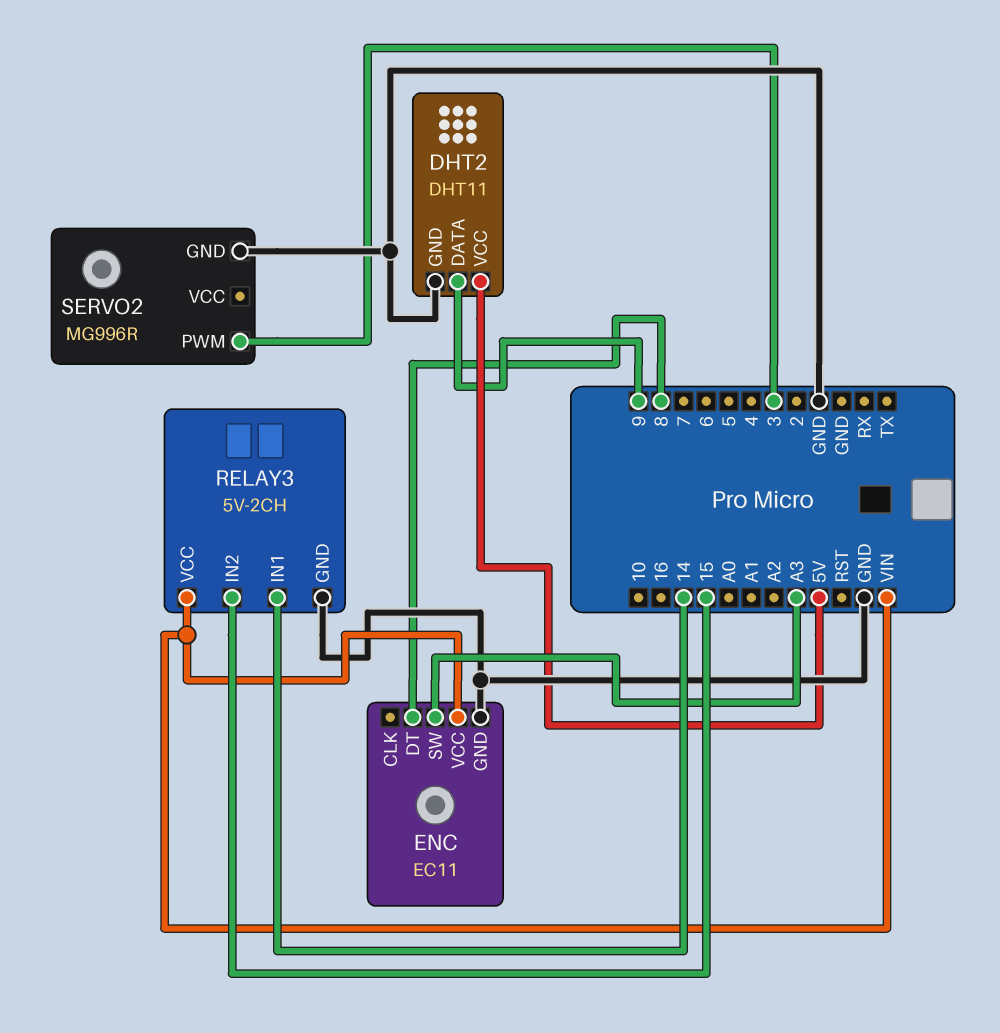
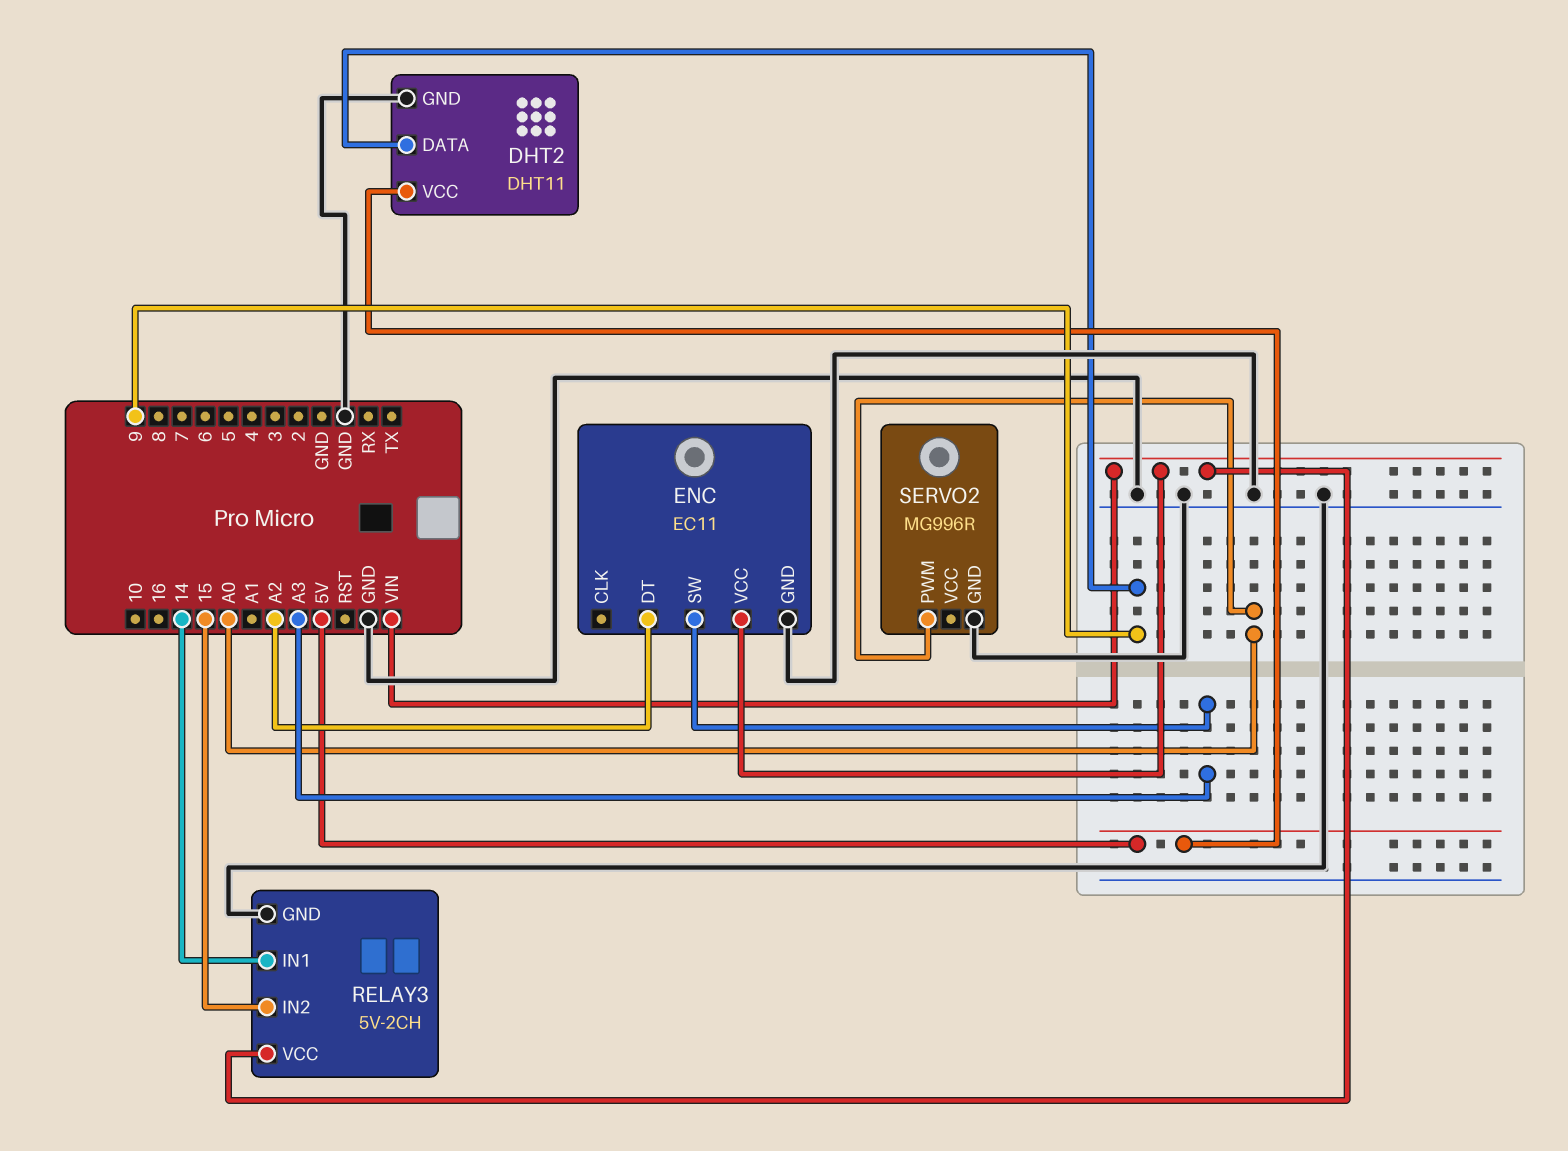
ENC pin DT: 8 -> A2
SERVO2 pin PWM: 3 -> A0

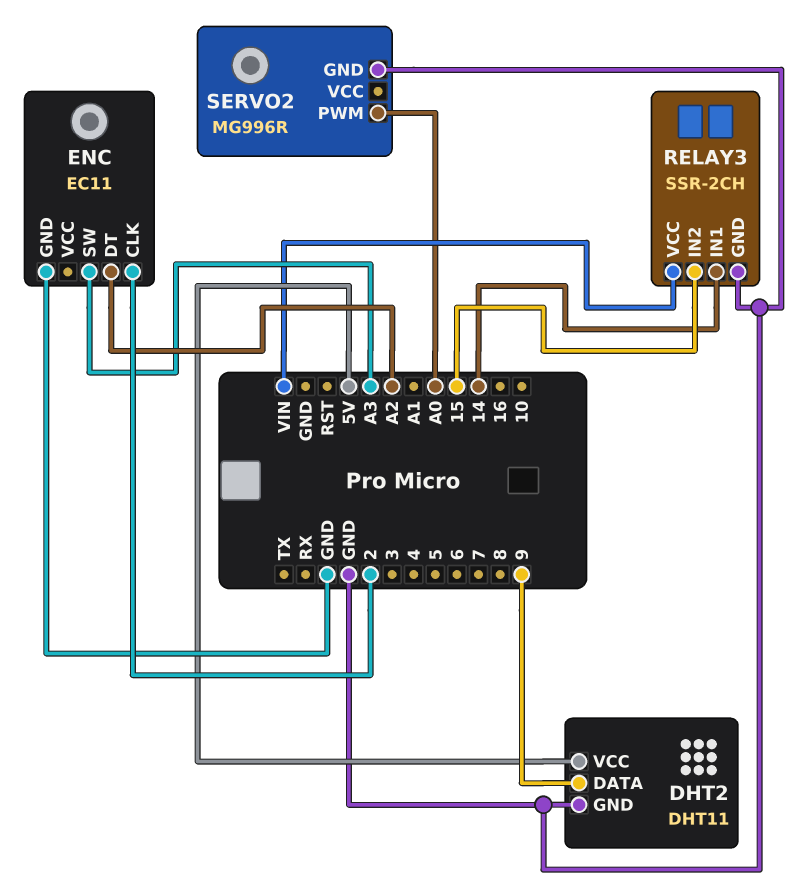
ENC pin CLK: none -> 2
ENC pin VCC: VIN -> none
RELAY3: 5V-2CH -> SSR-2CH

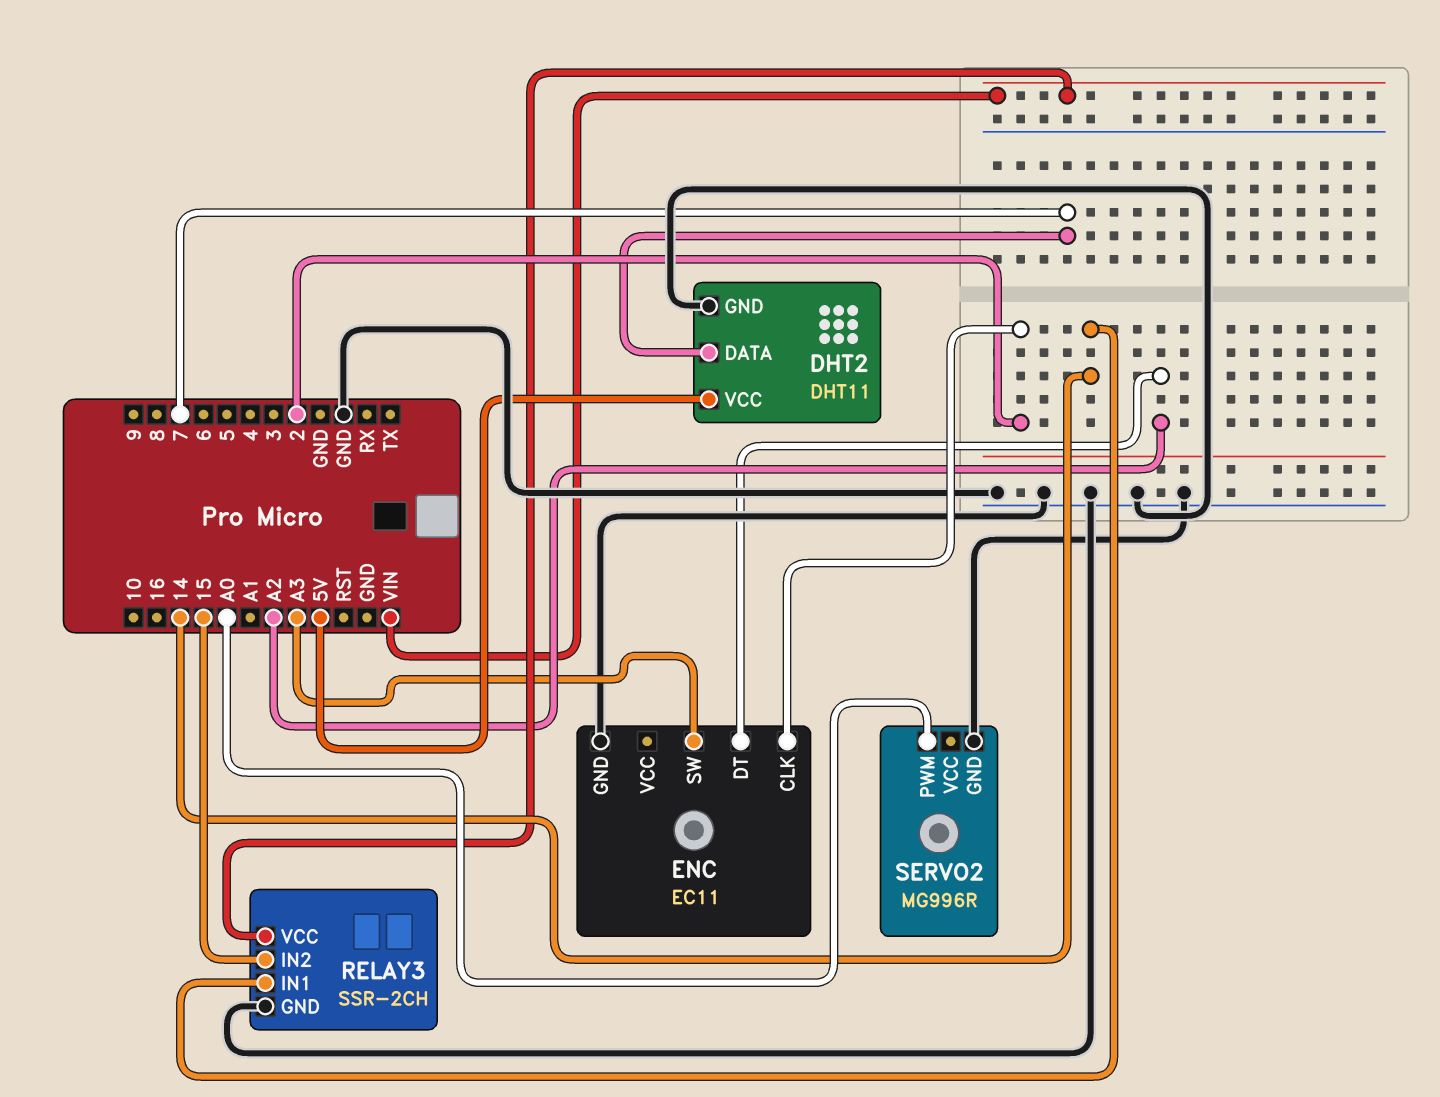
DHT2 pin DATA: 9 -> 7

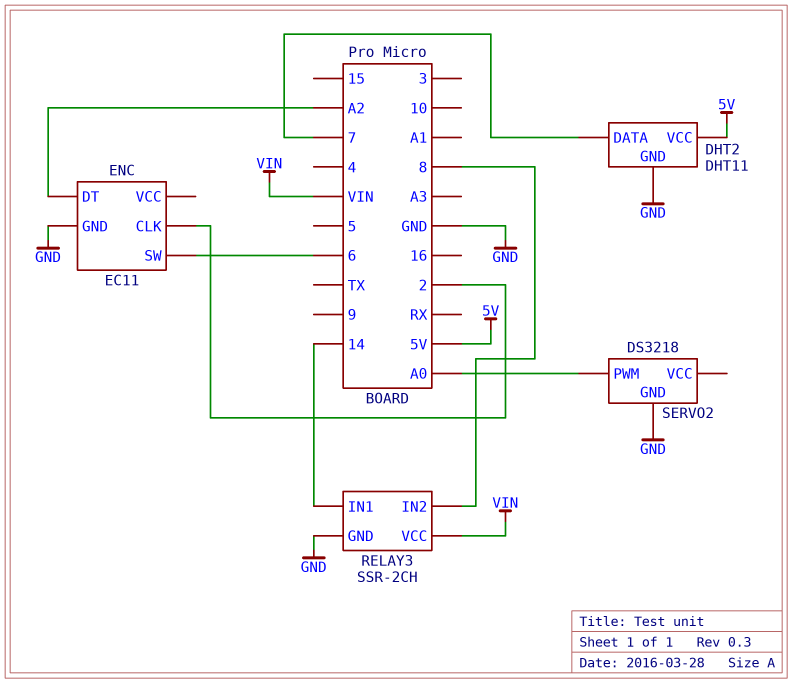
ENC pin SW: A3 -> 6
RELAY3 pin IN2: 15 -> 8
SERVO2: MG996R -> DS3218

